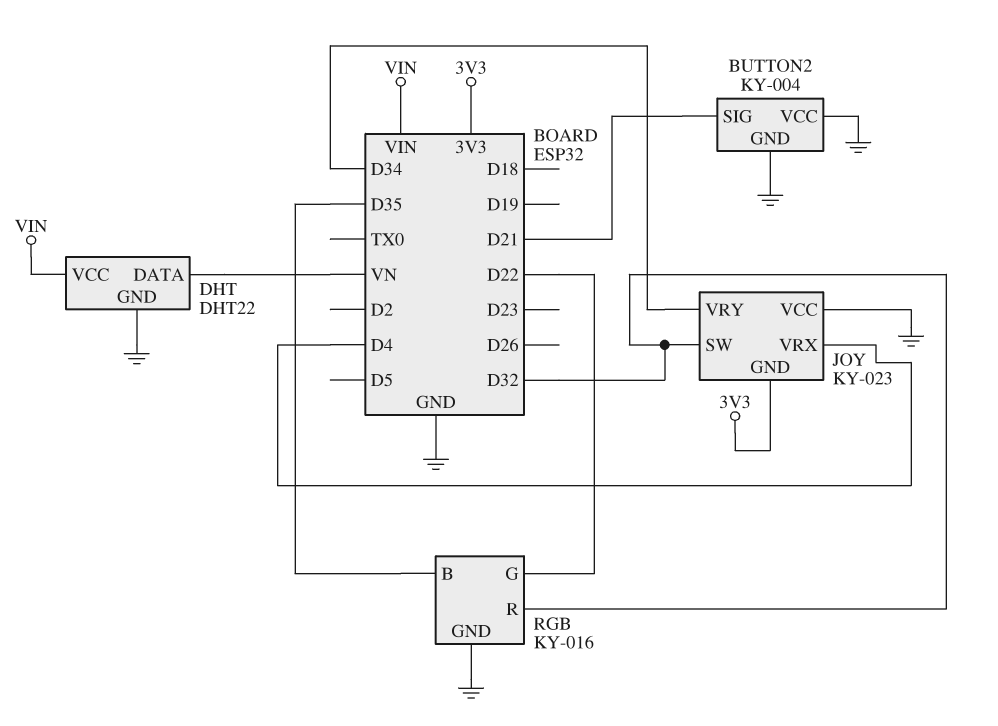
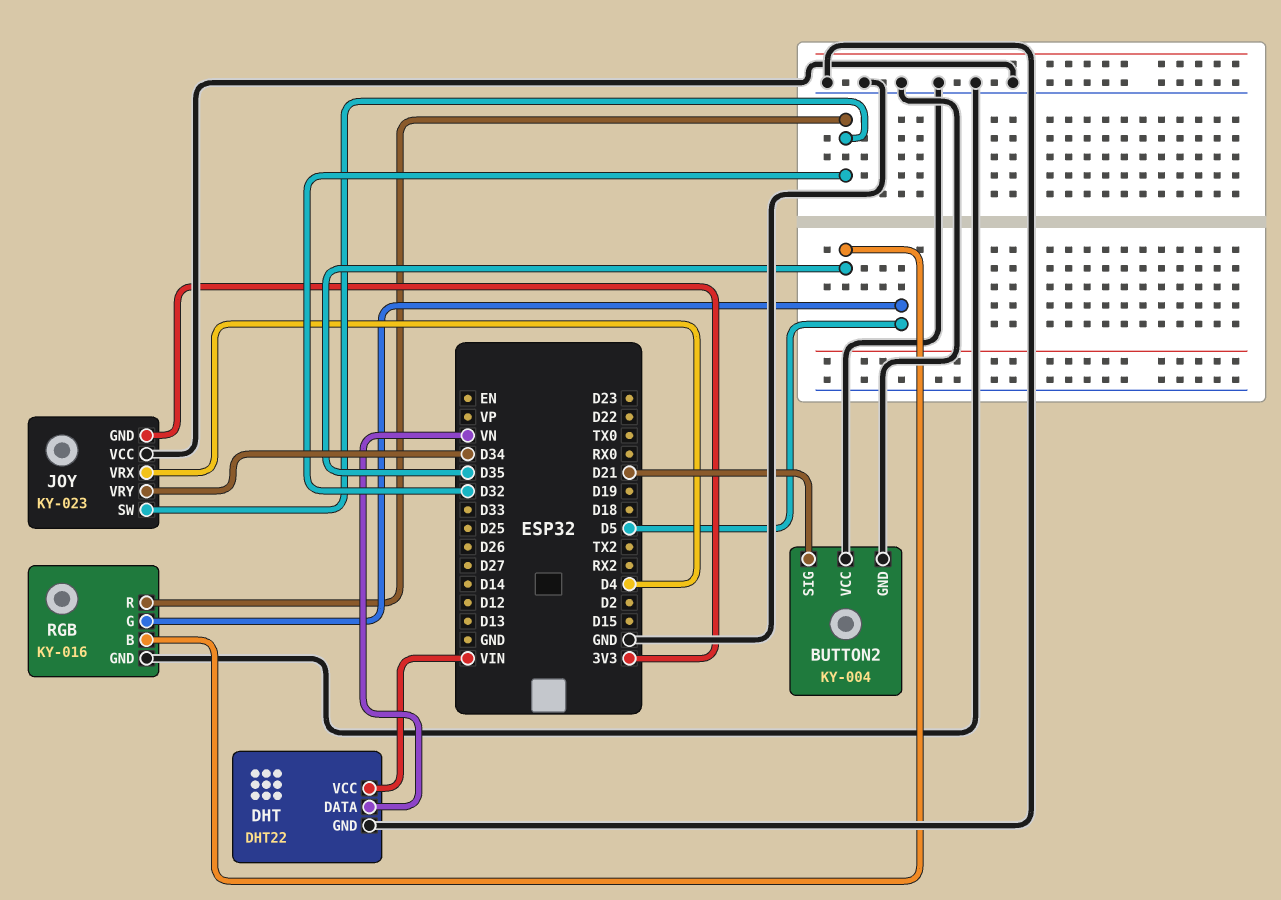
RGB pin G: D22 -> D5

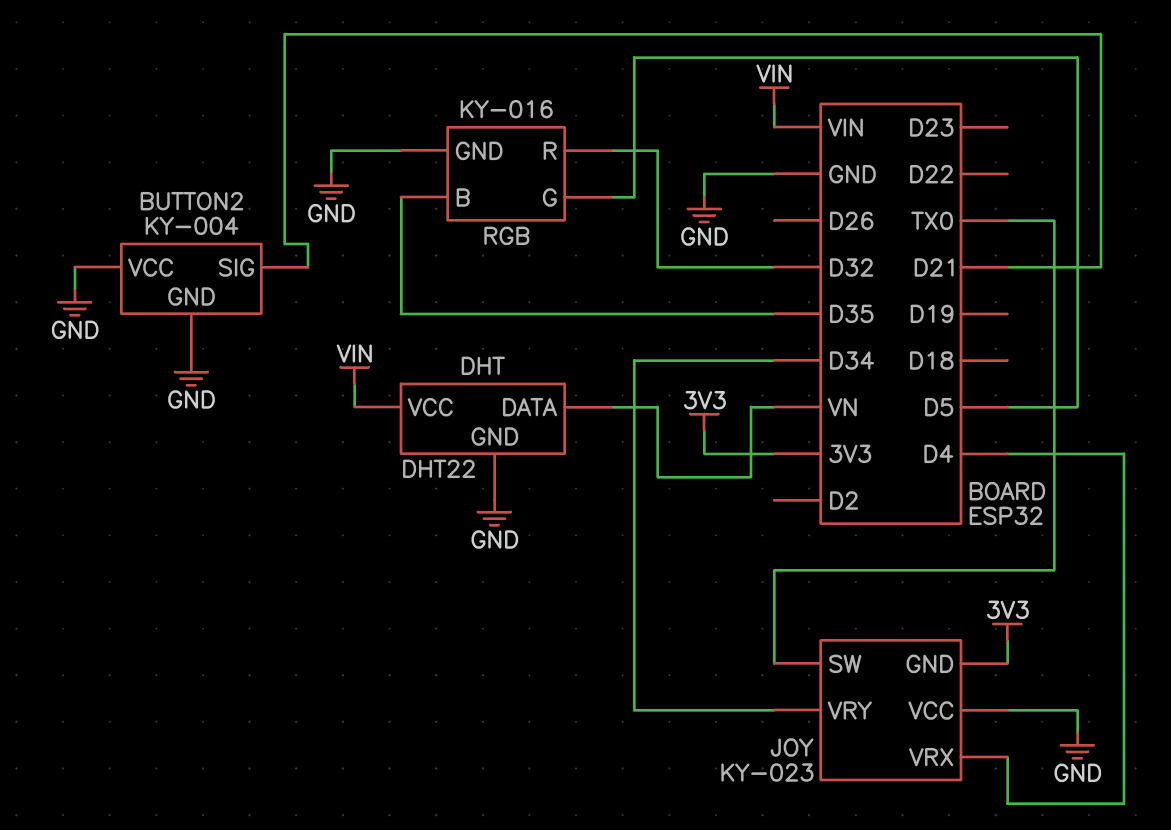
JOY pin SW: D32 -> TX0

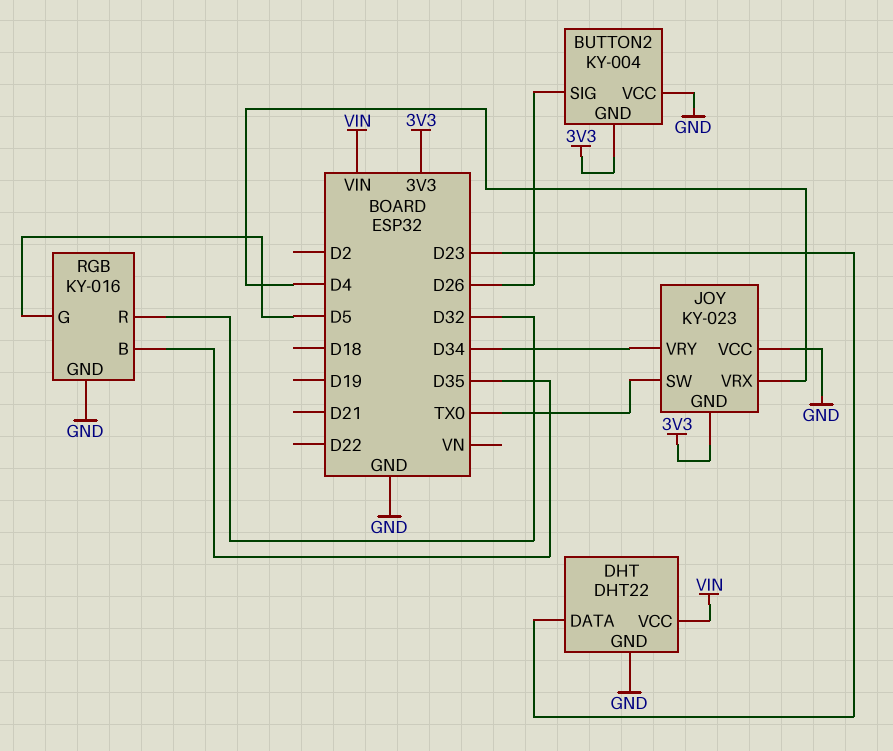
BUTTON2 pin GND: GND -> 3V3
BUTTON2 pin SIG: D21 -> D26
DHT pin DATA: VN -> D23

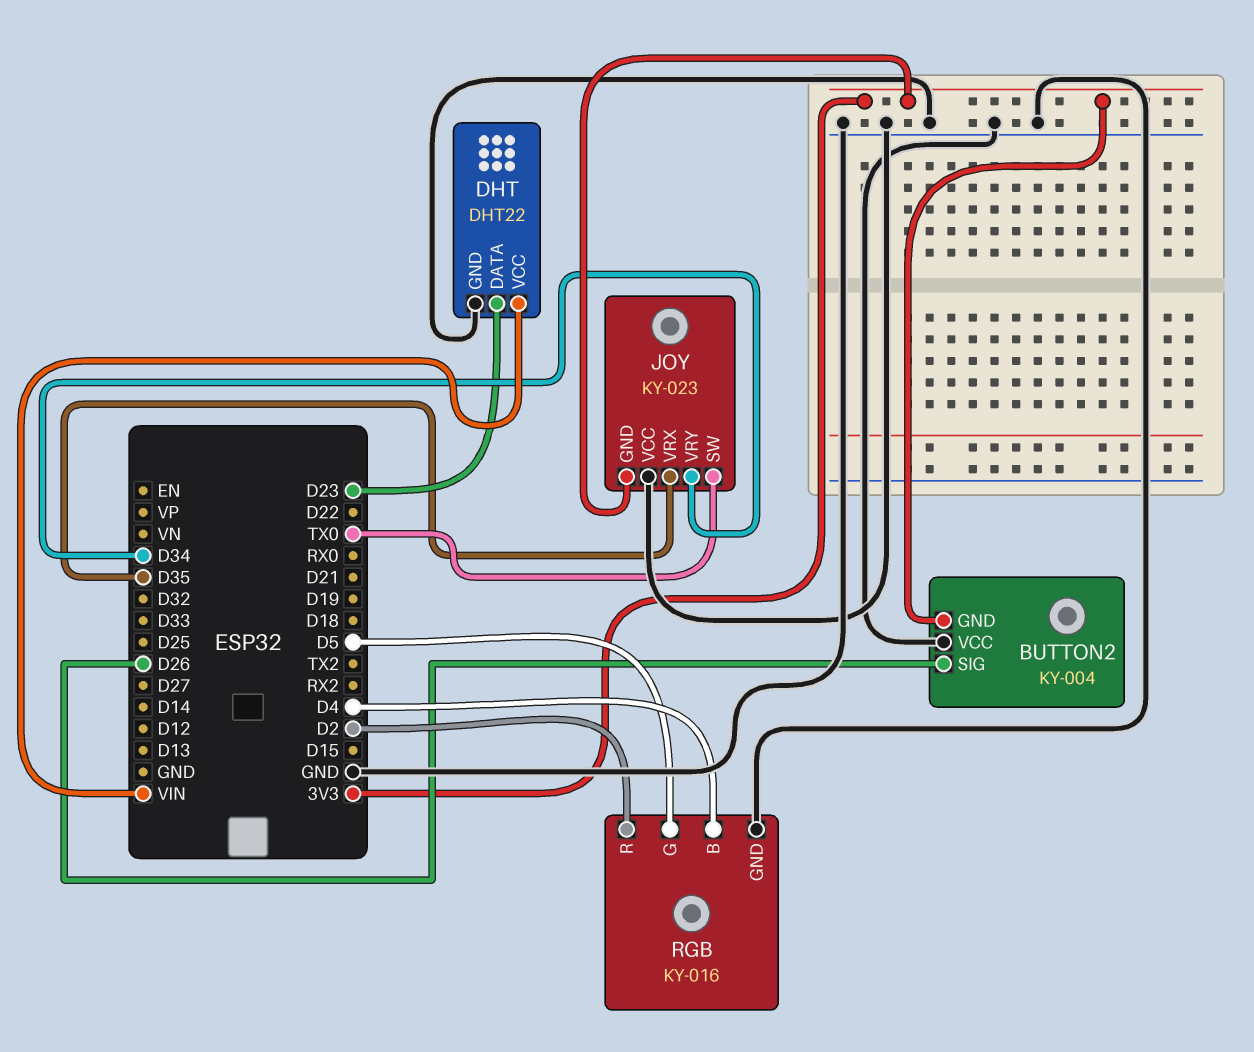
JOY pin VRX: D4 -> D35
RGB pin B: D35 -> D4
RGB pin R: D32 -> D2

